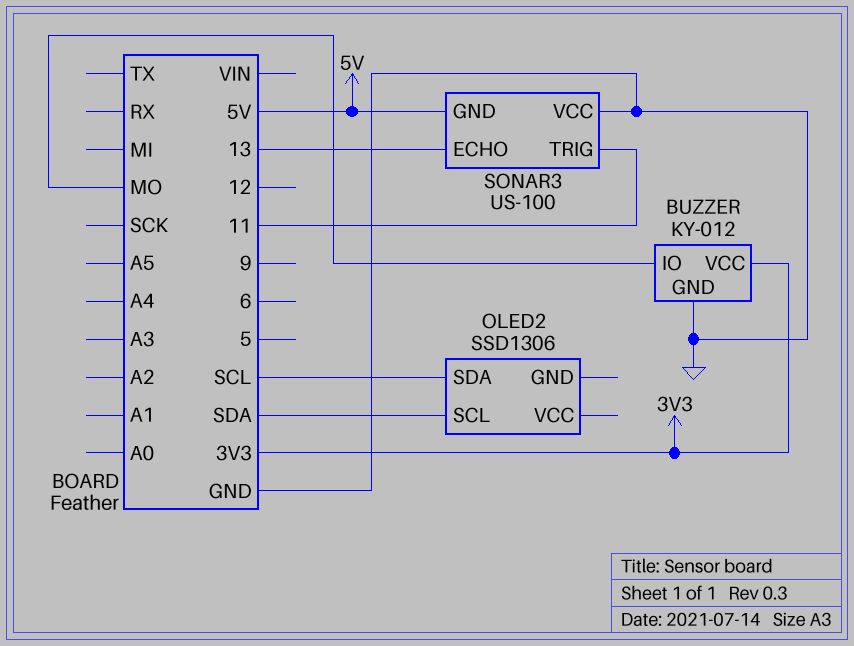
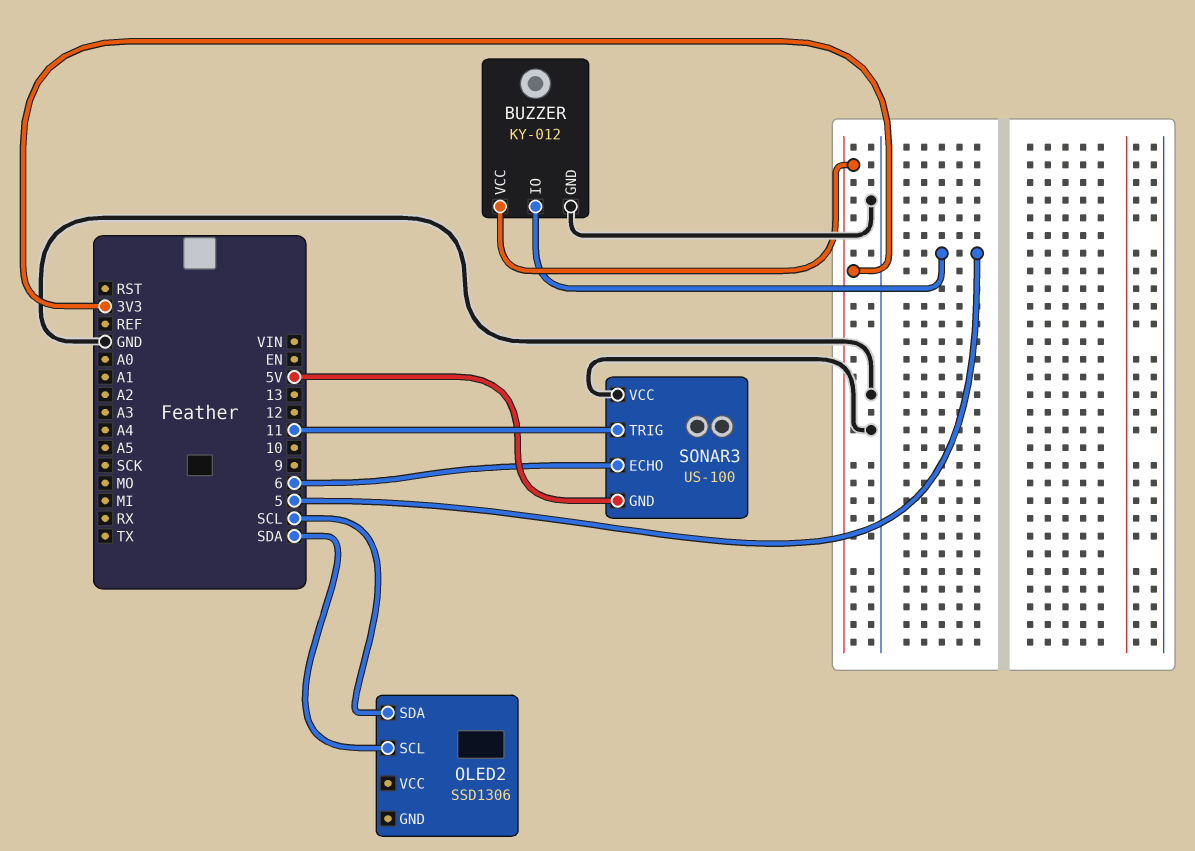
BUZZER pin IO: MO -> 5
SONAR3 pin ECHO: 13 -> 6

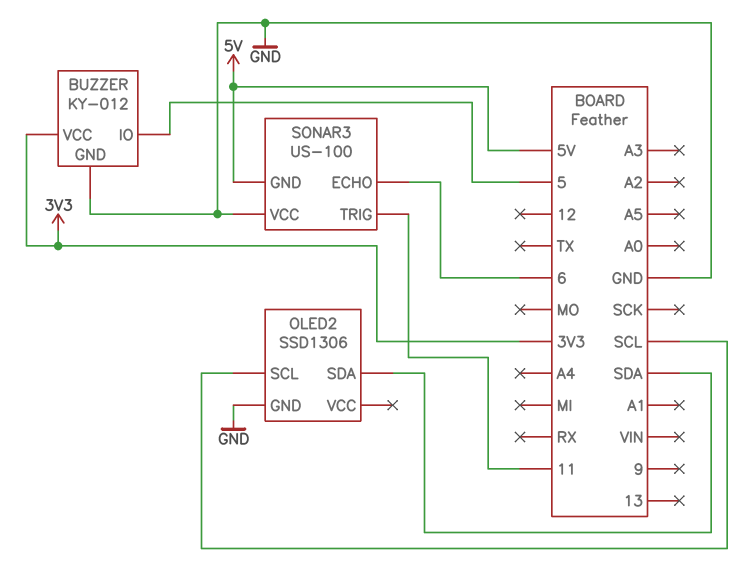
OLED2 pin GND: none -> GND
OLED2 pin SCL: SDA -> SCL
OLED2 pin SDA: SCL -> SDA

